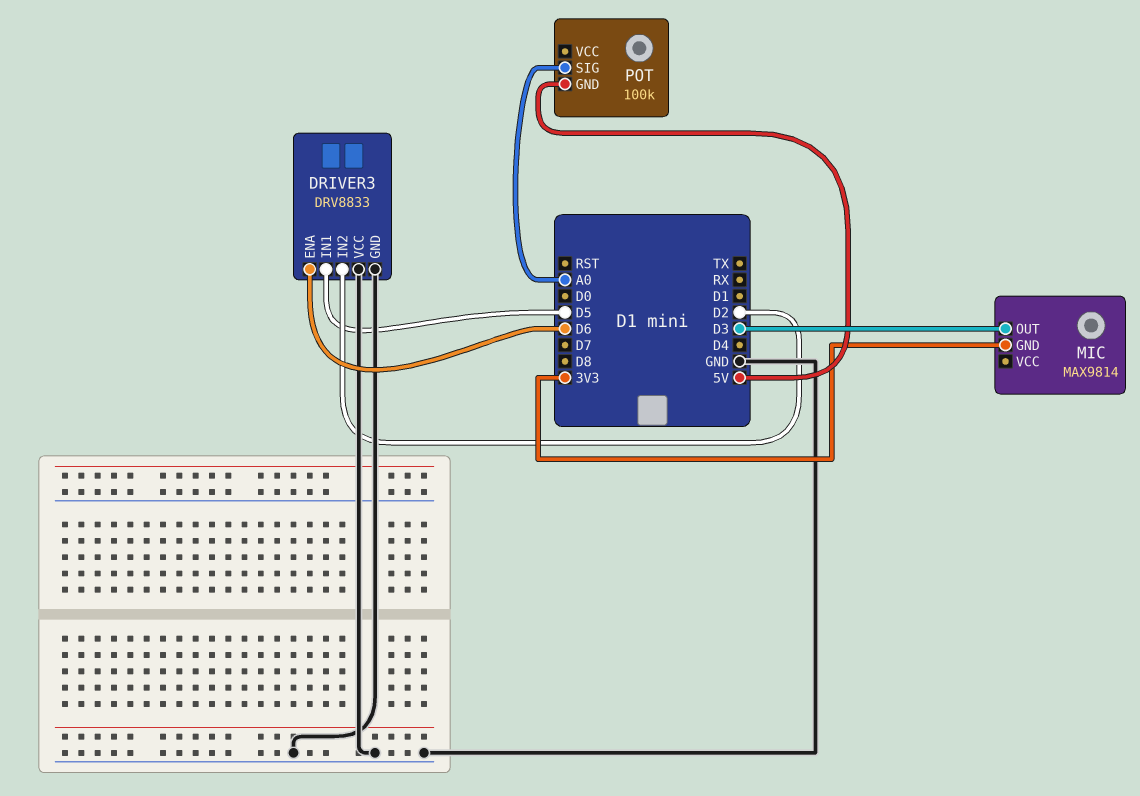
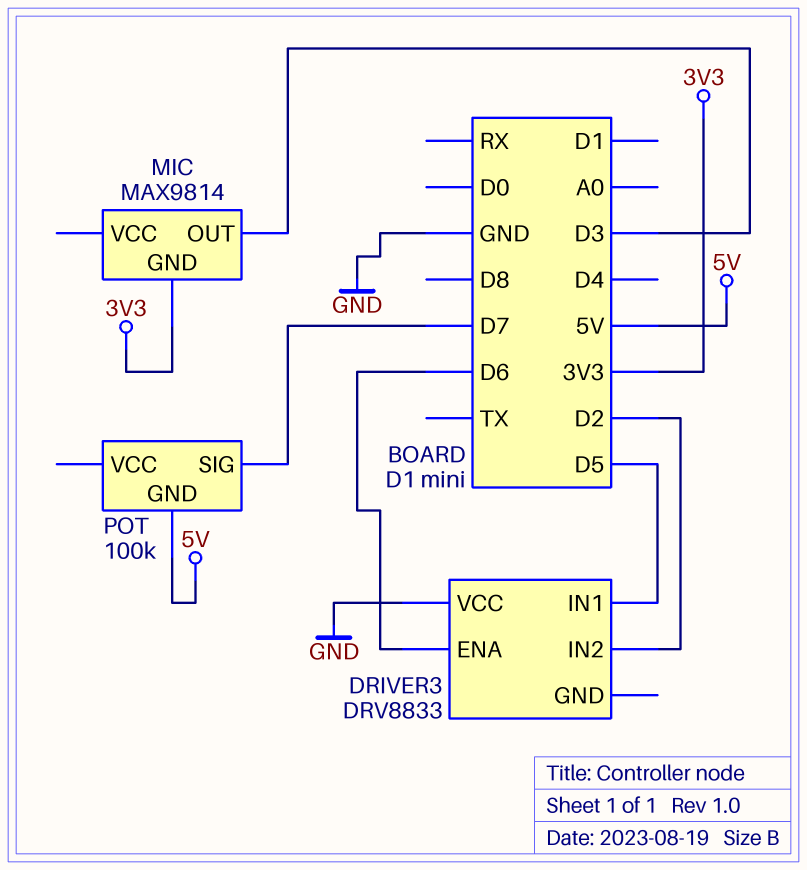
DRIVER3 pin GND: GND -> none
POT pin SIG: A0 -> D7

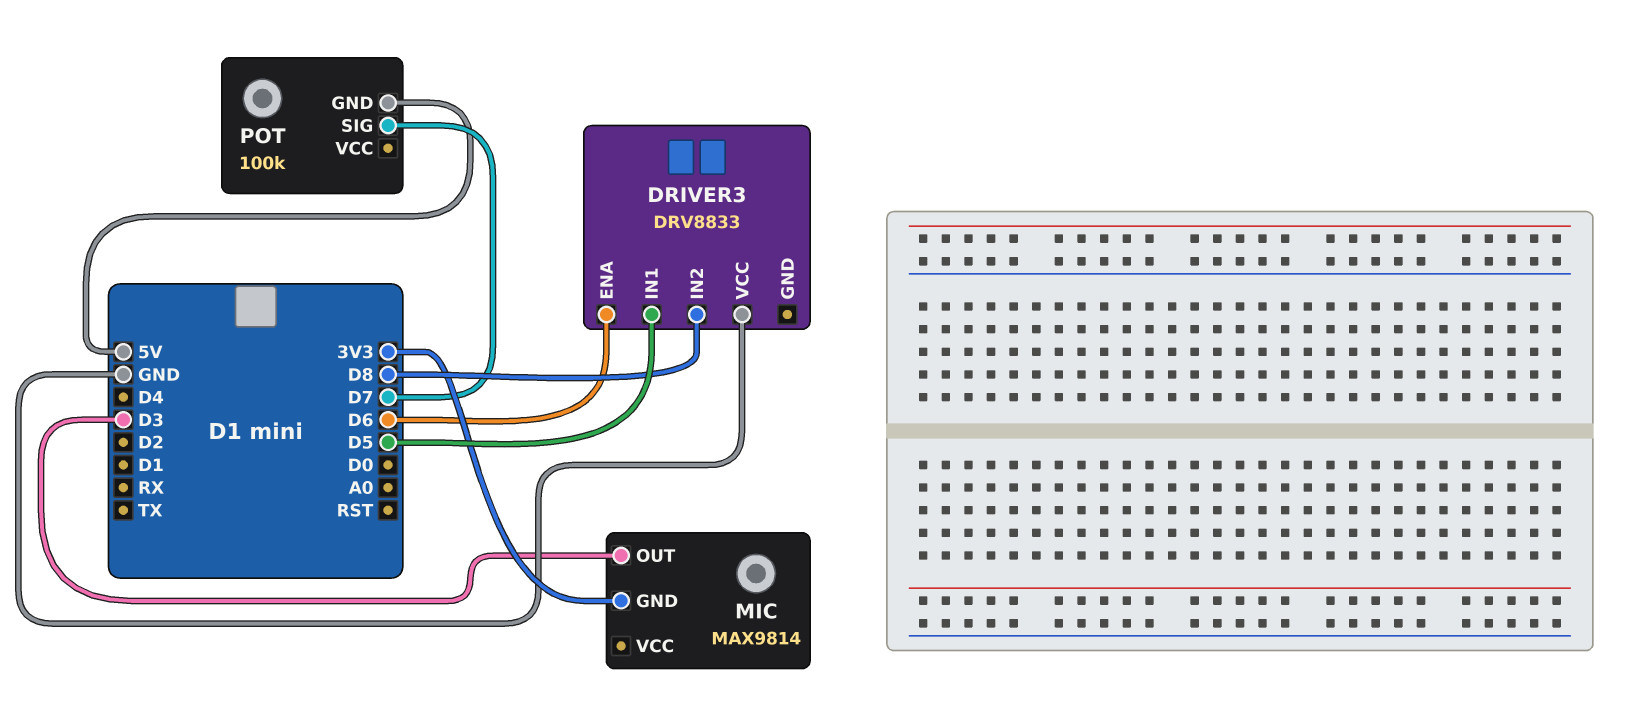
DRIVER3 pin IN2: D2 -> D8

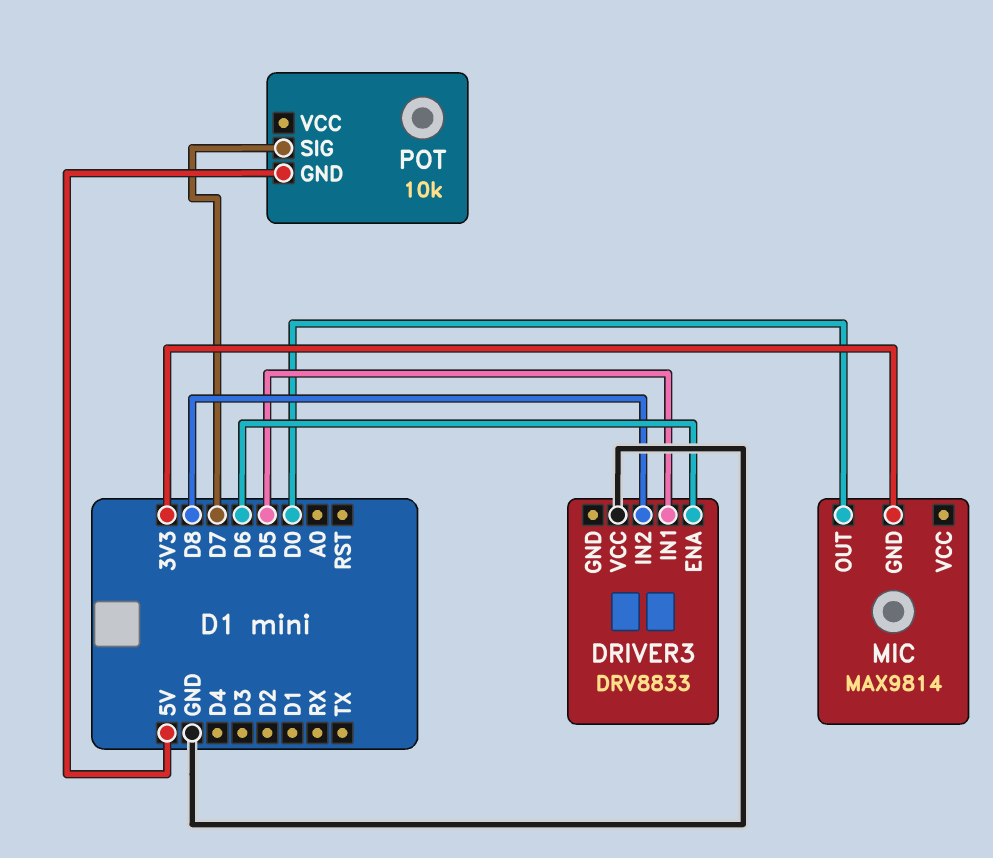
MIC pin OUT: D3 -> D0
POT: 100k -> 10k

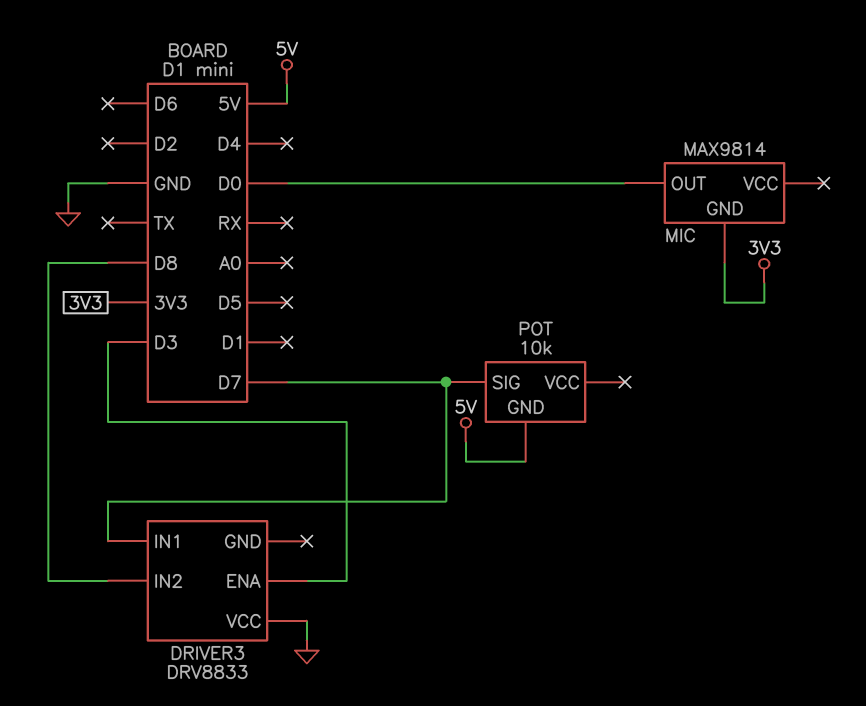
DRIVER3 pin ENA: D6 -> D3
DRIVER3 pin IN1: D5 -> D7

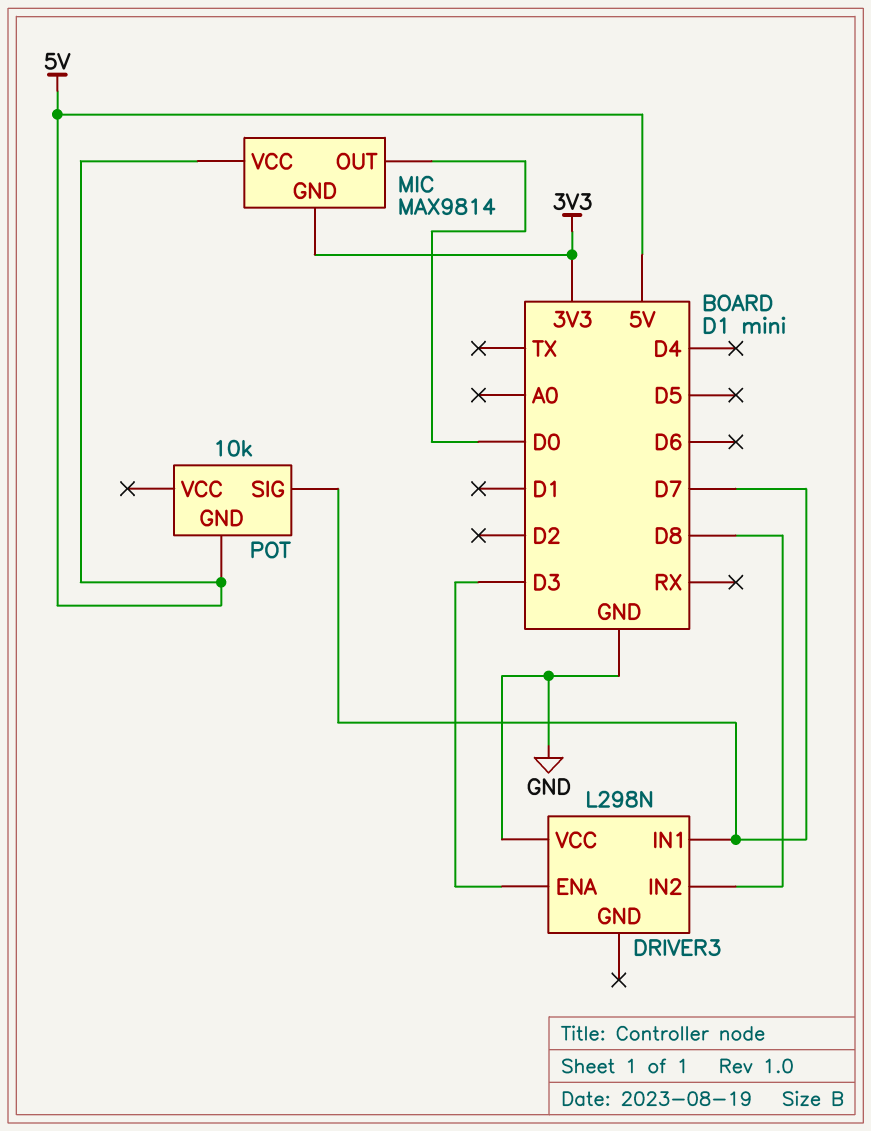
DRIVER3: DRV8833 -> L298N
MIC pin VCC: none -> 5V

